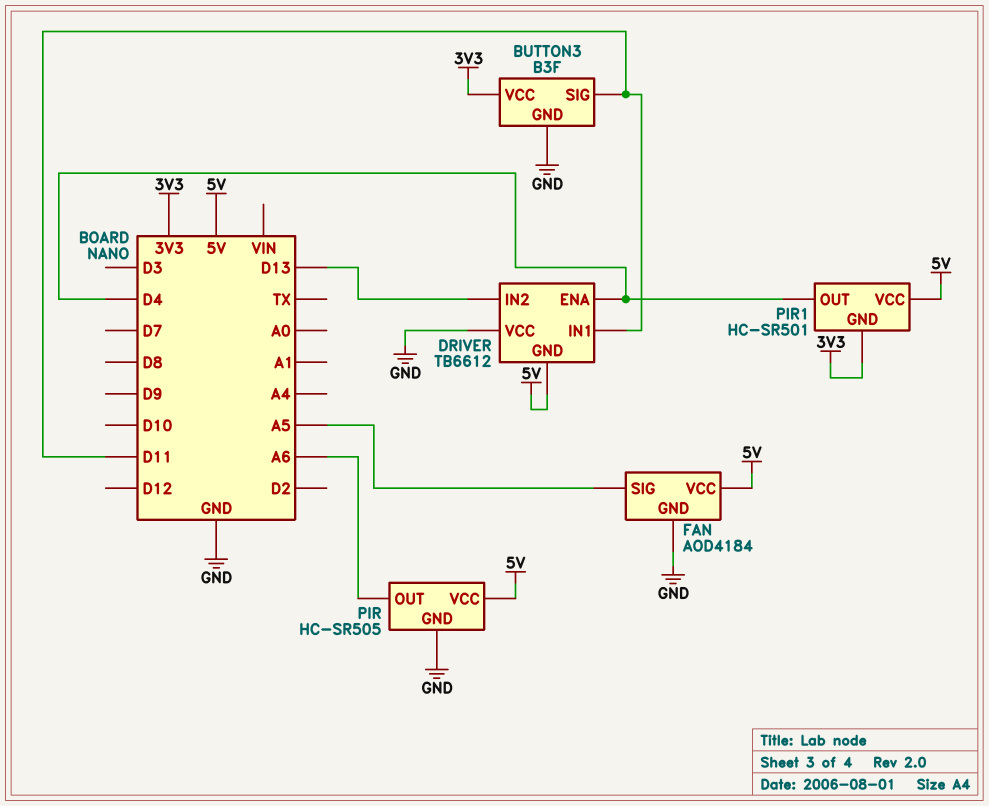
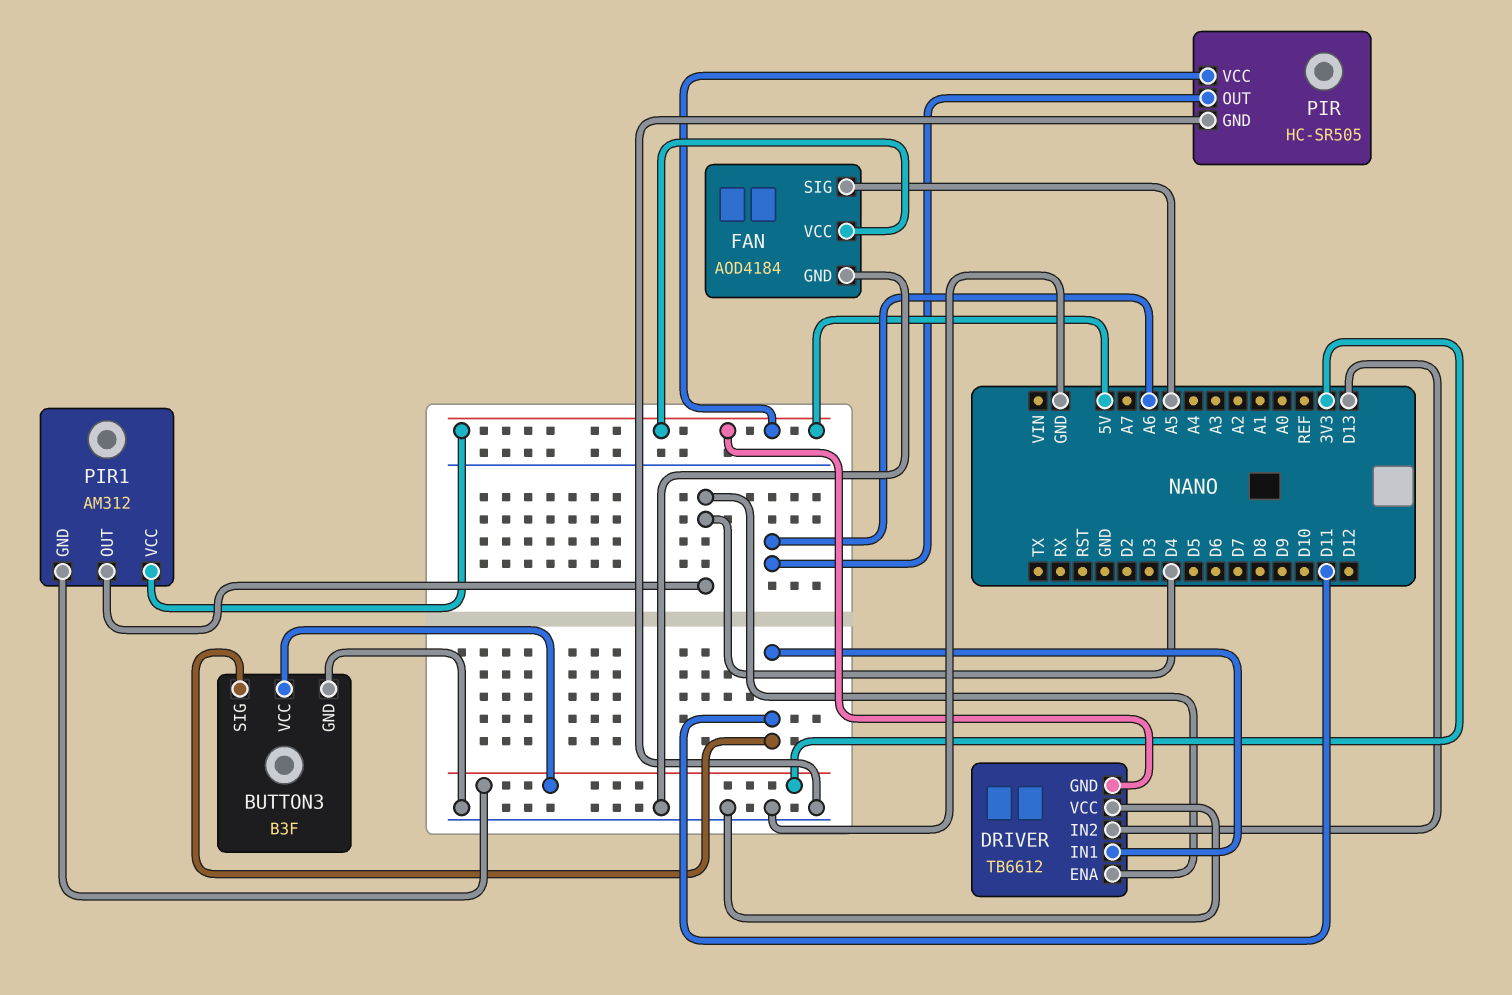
PIR1: HC-SR501 -> AM312

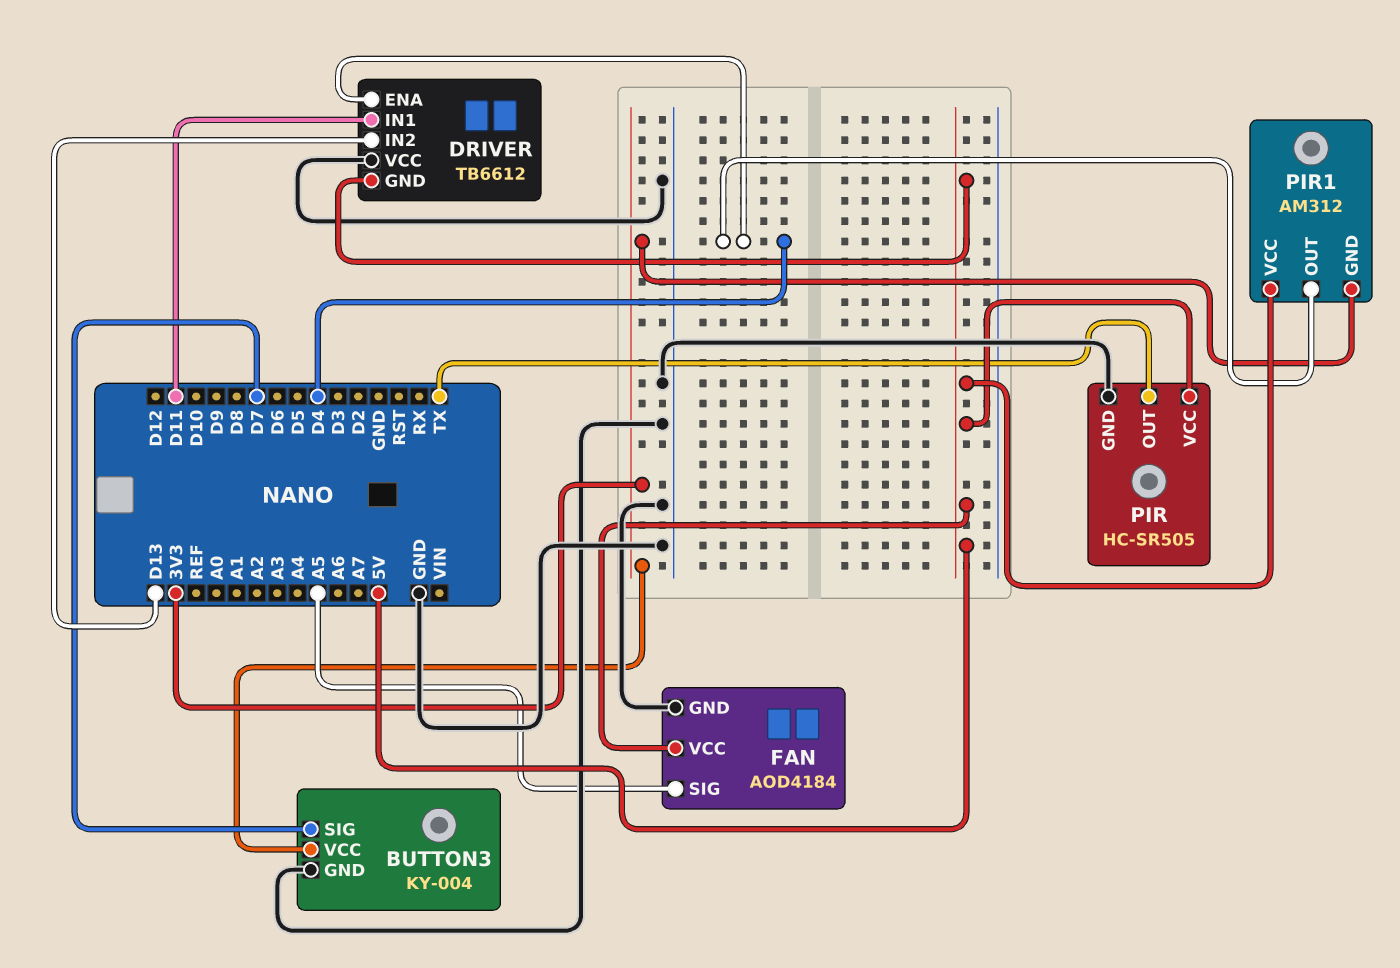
BUTTON3: B3F -> KY-004
BUTTON3 pin SIG: D11 -> D7
PIR pin OUT: A6 -> TX

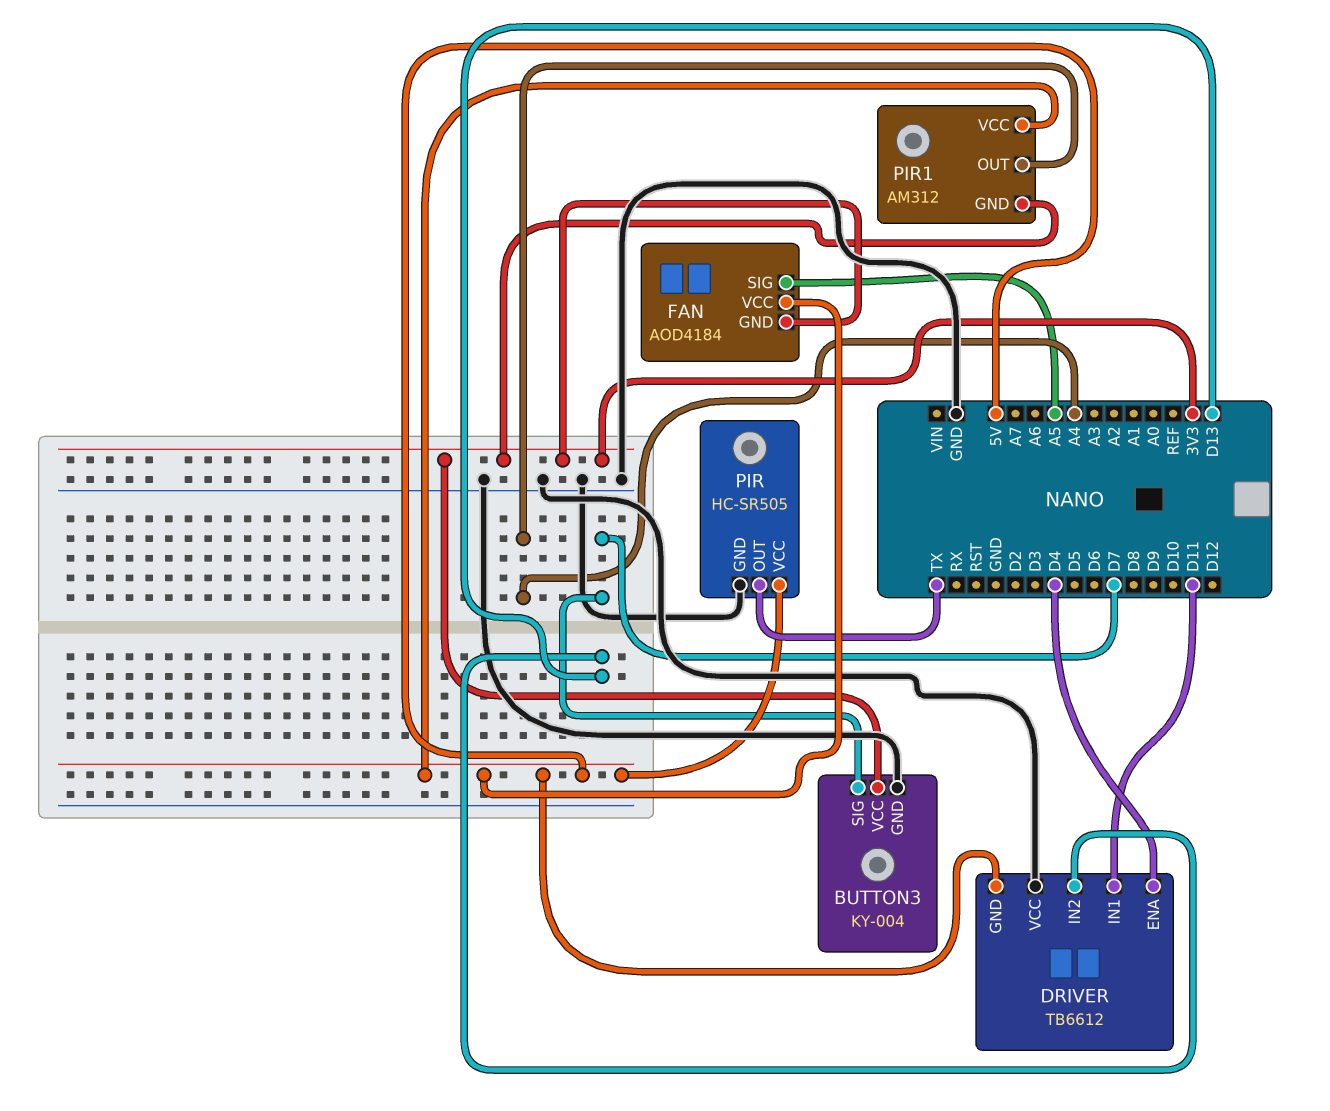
FAN pin GND: GND -> 3V3
PIR1 pin OUT: D4 -> A4

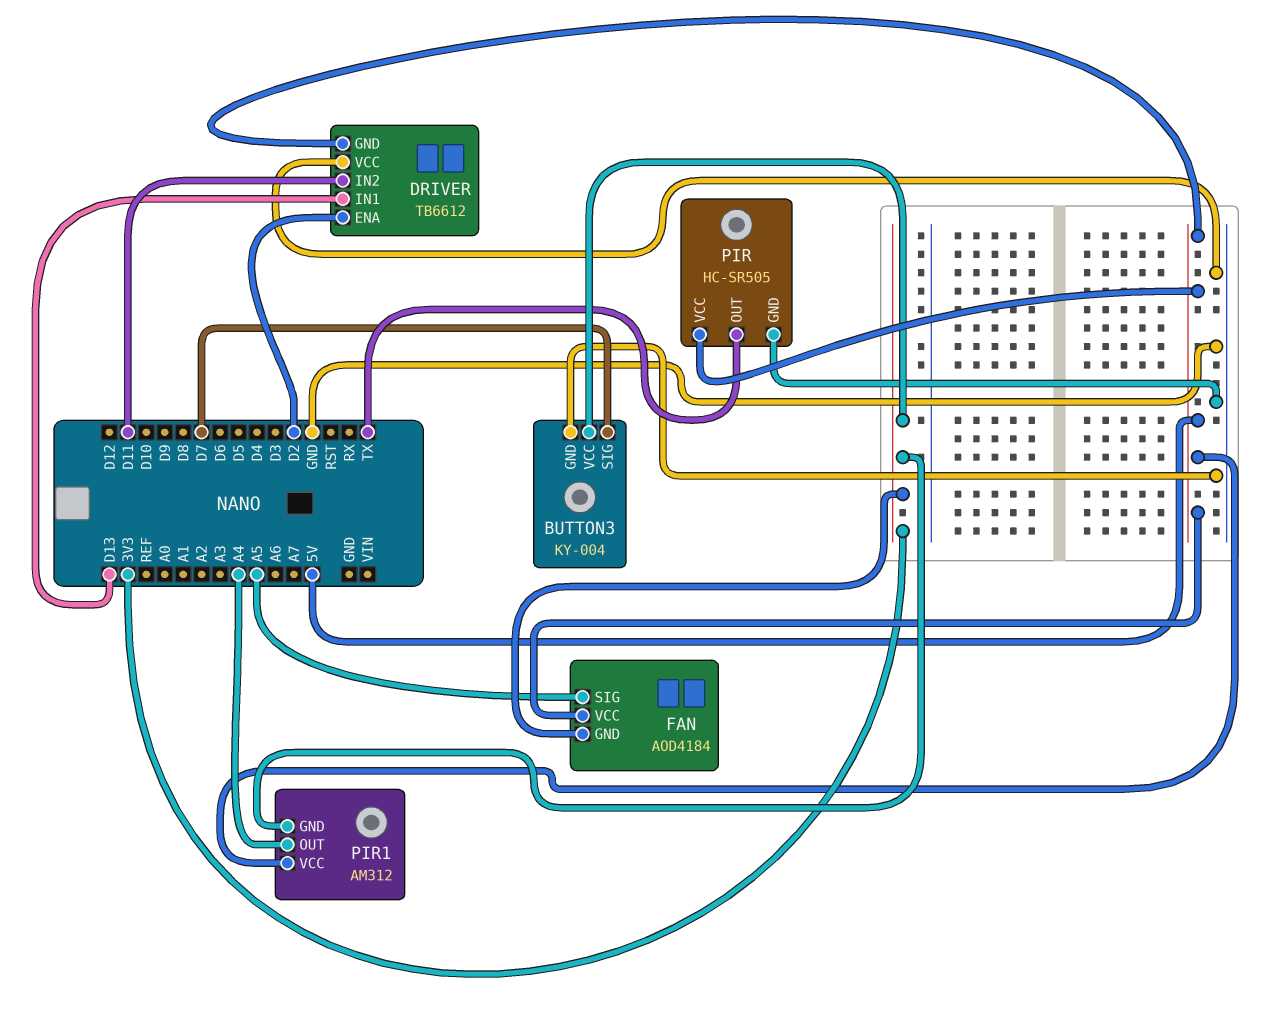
DRIVER pin ENA: D4 -> D2
DRIVER pin IN1: D11 -> D13
DRIVER pin IN2: D13 -> D11

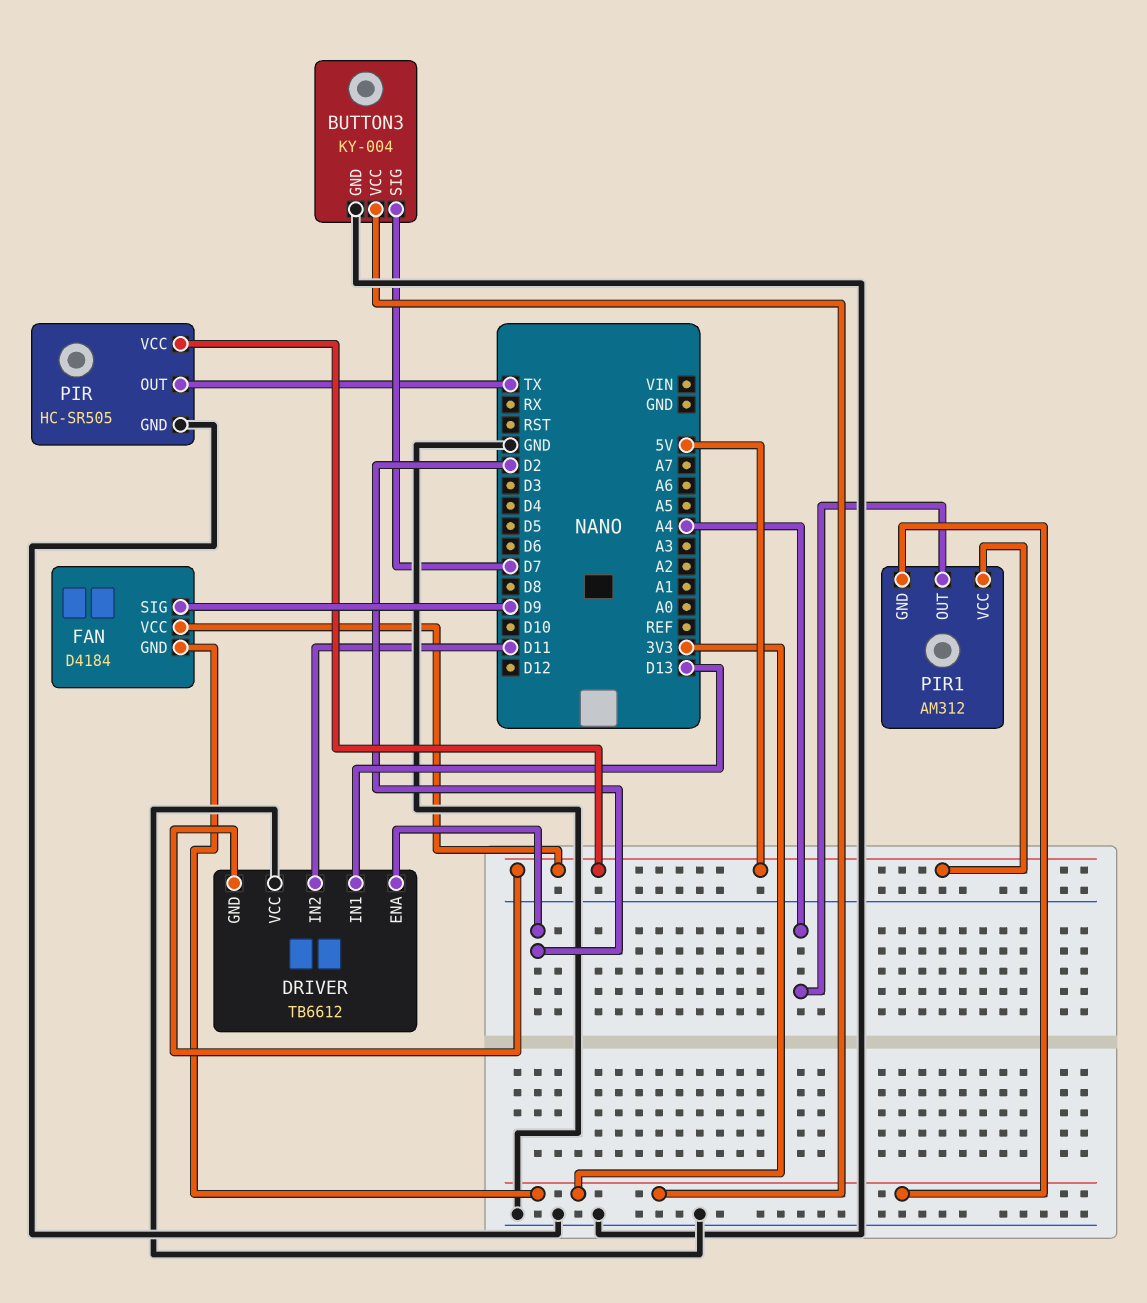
FAN: AOD4184 -> D4184
FAN pin SIG: A5 -> D9

